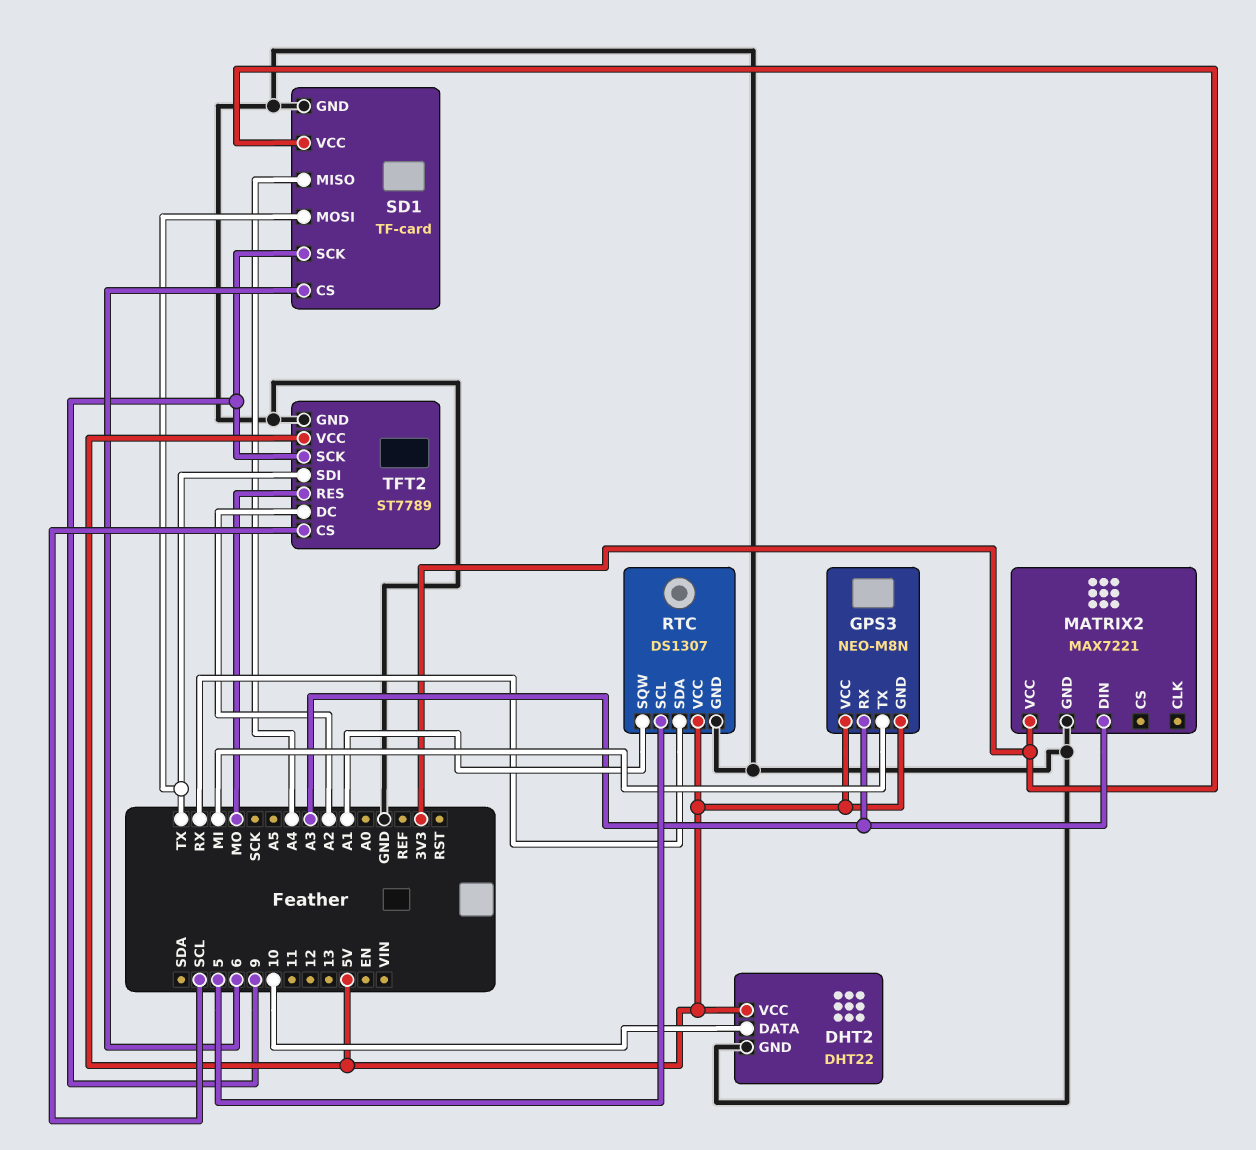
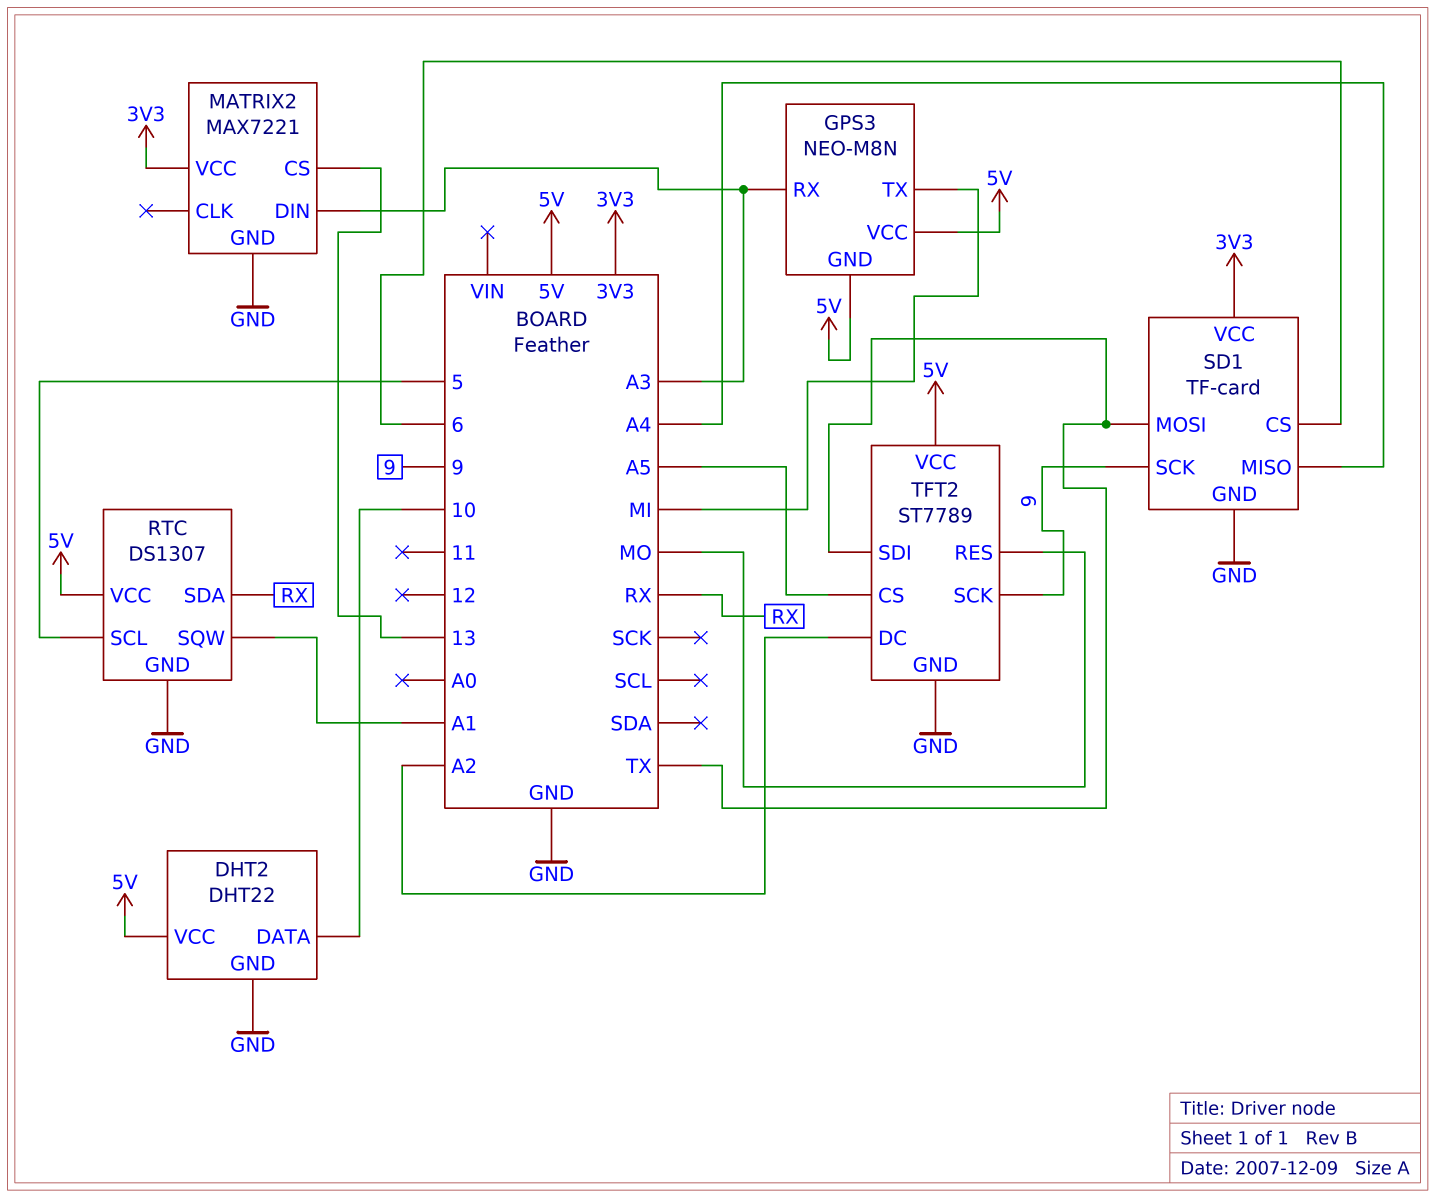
MATRIX2 pin CS: none -> 13
TFT2 pin CS: SCL -> A5

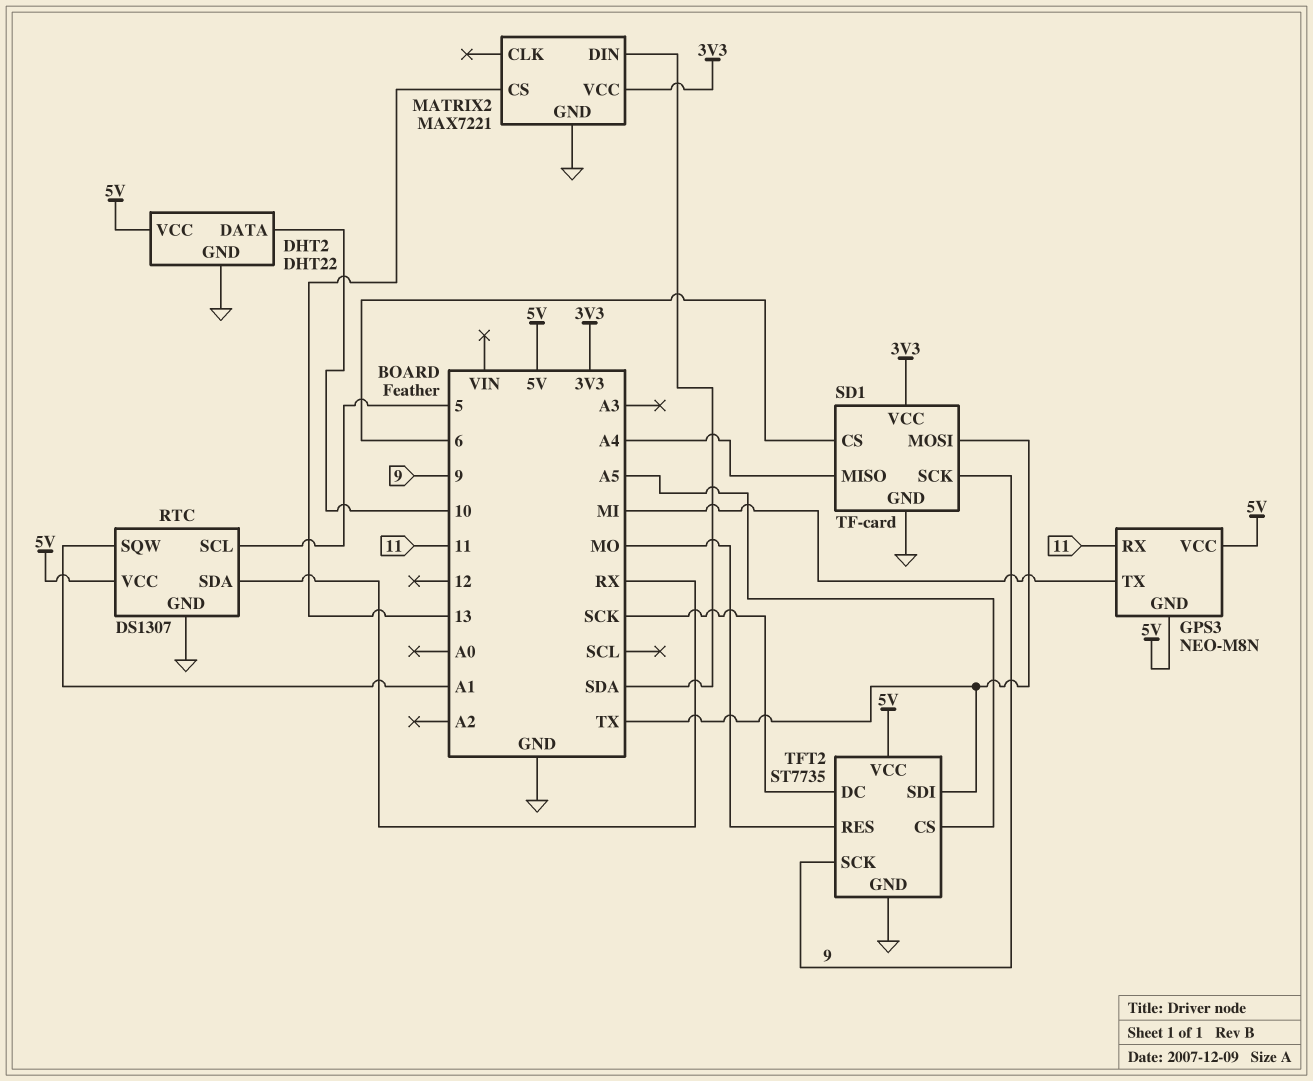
GPS3 pin RX: A3 -> 11
MATRIX2 pin DIN: A3 -> SDA
TFT2: ST7789 -> ST7735
TFT2 pin DC: A2 -> SCK

